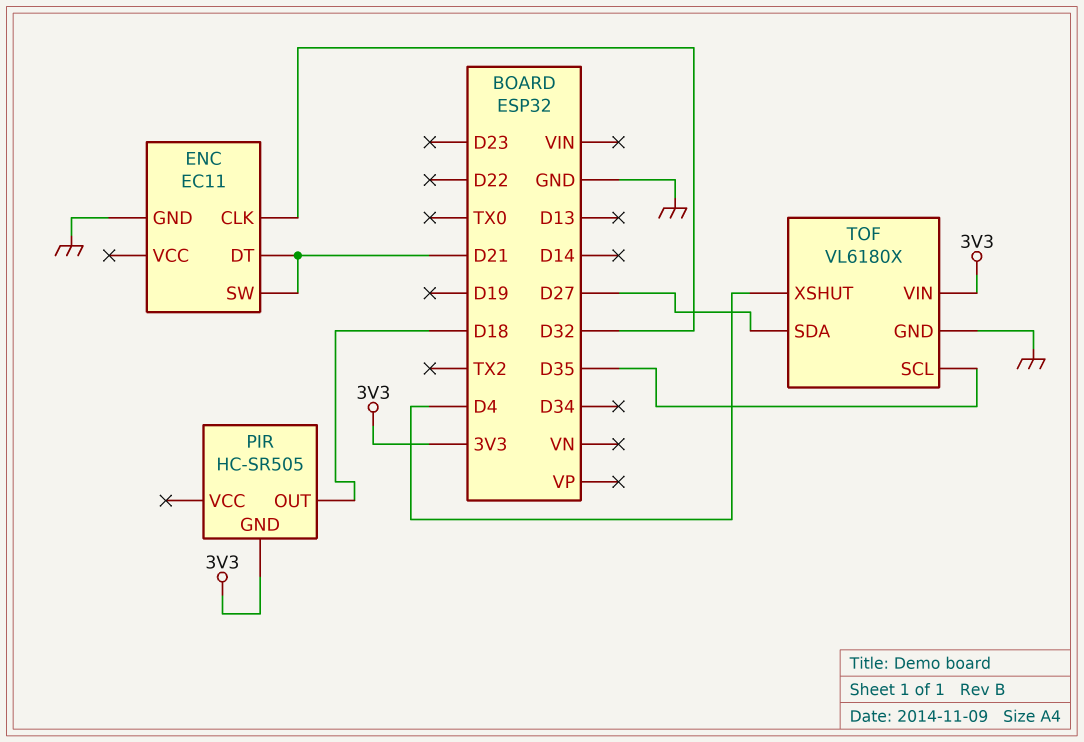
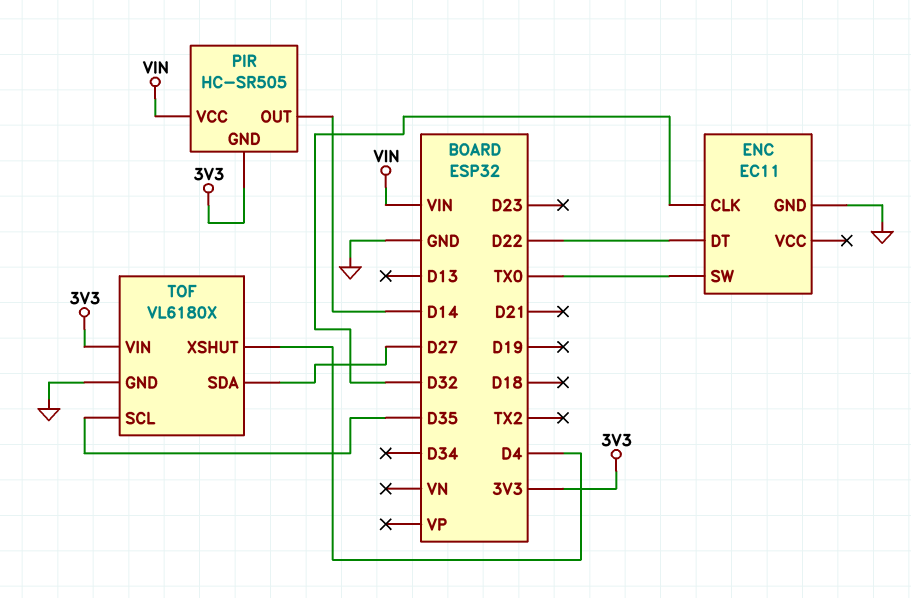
ENC pin DT: D21 -> D22
ENC pin SW: D21 -> TX0
PIR pin OUT: D18 -> D14
PIR pin VCC: none -> VIN

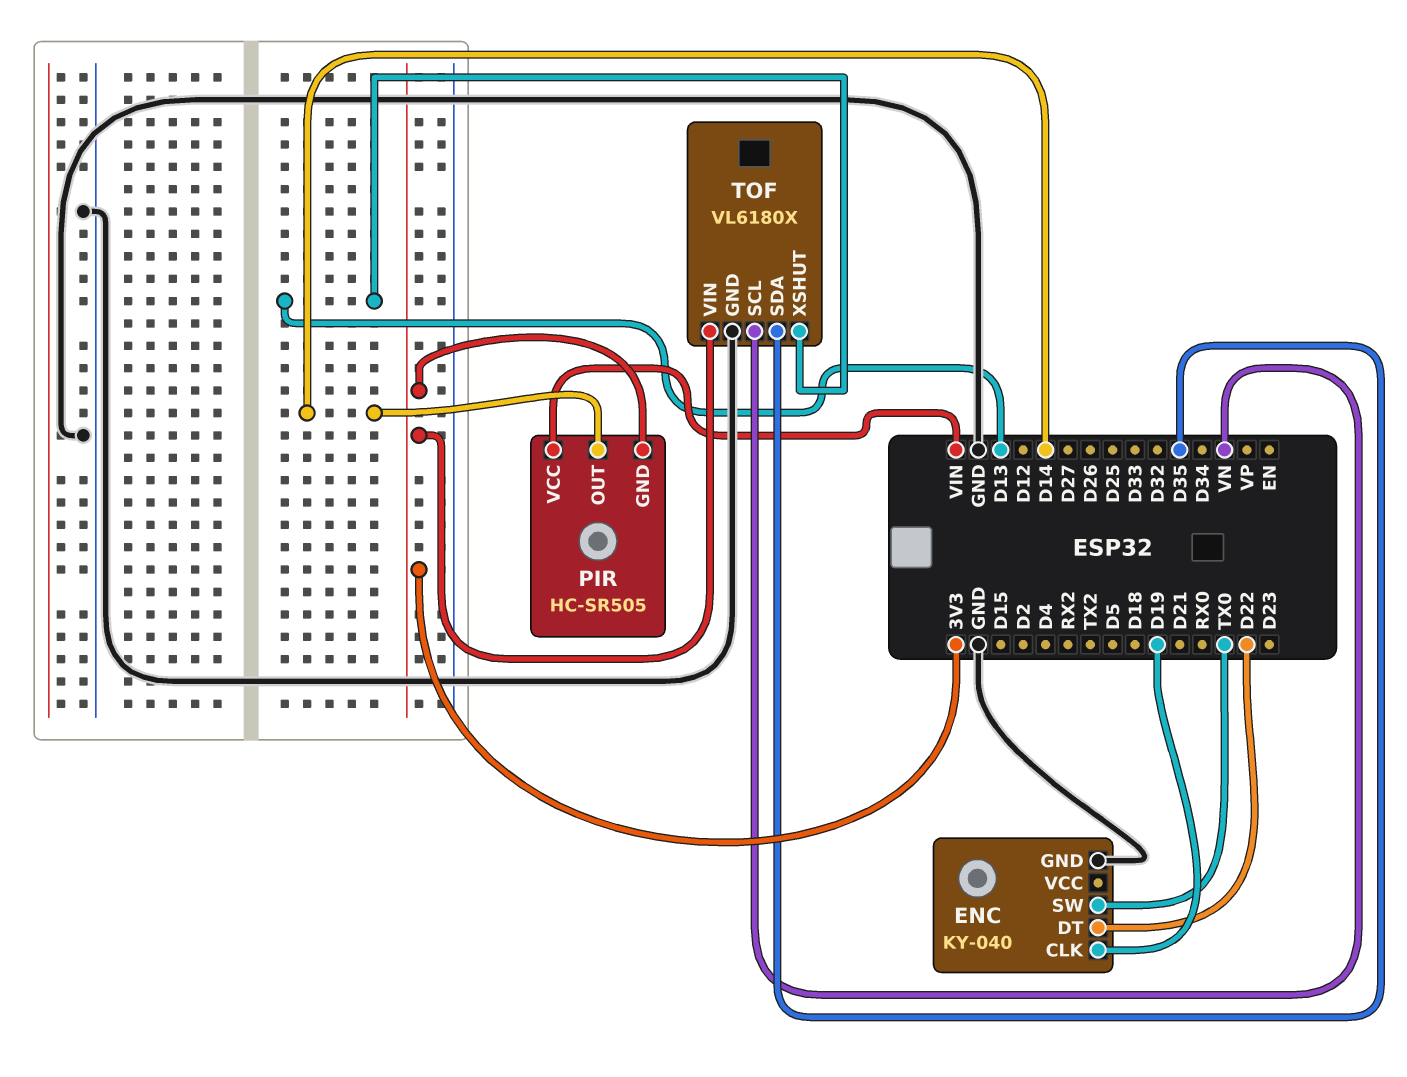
ENC: EC11 -> KY-040
ENC pin CLK: D32 -> D19
TOF pin SCL: D35 -> VN
TOF pin SDA: D27 -> D35
TOF pin XSHUT: D4 -> D13

